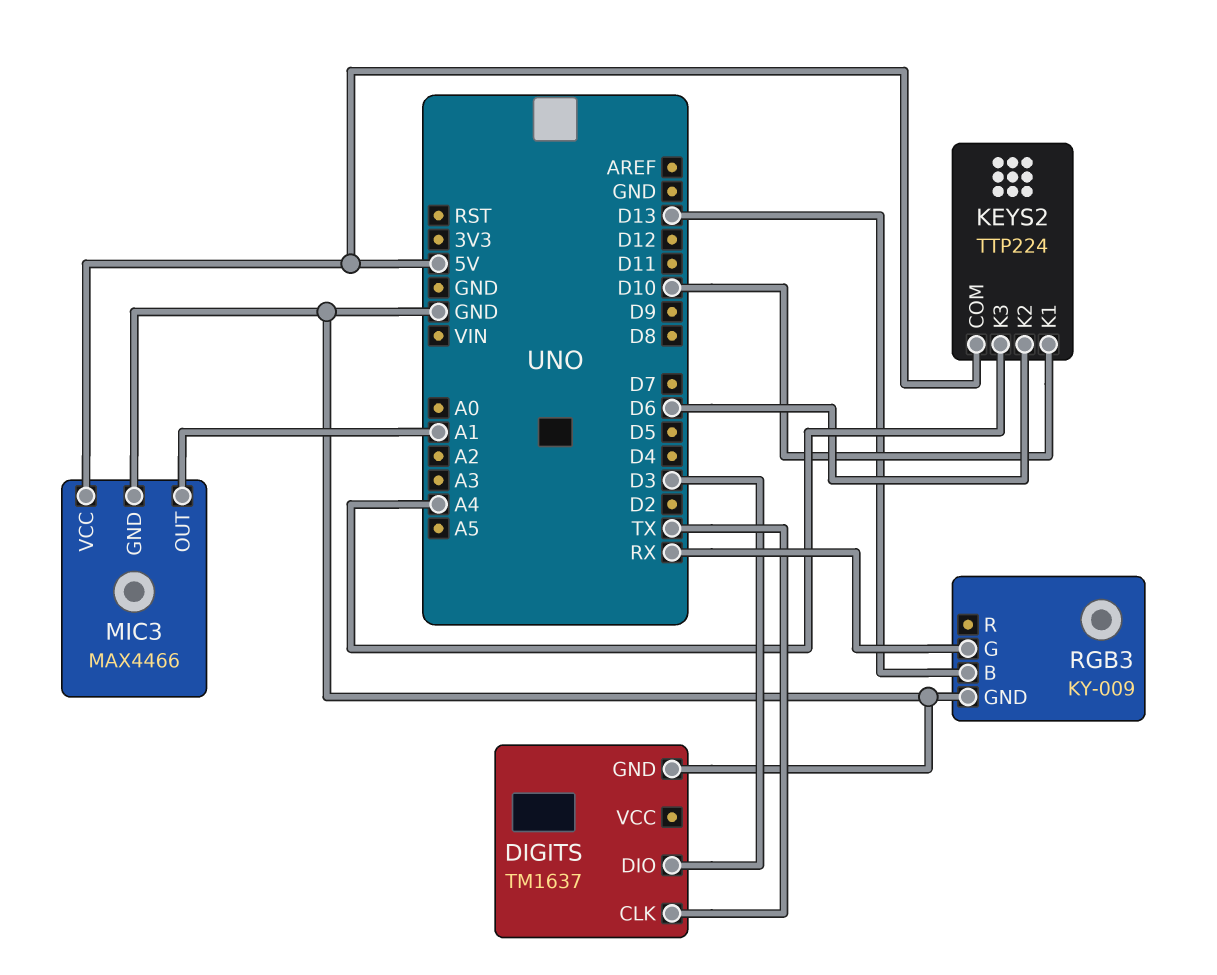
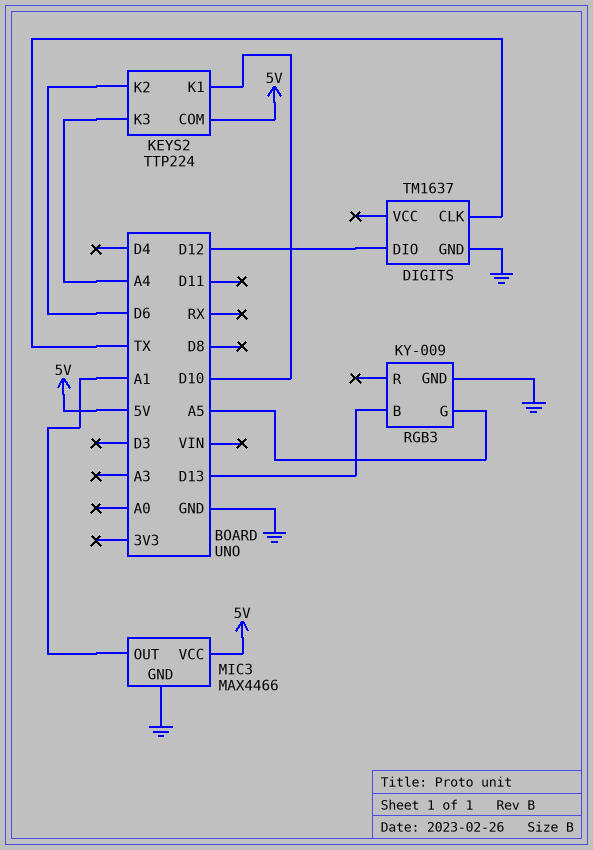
DIGITS pin DIO: D3 -> D12
RGB3 pin G: RX -> A5

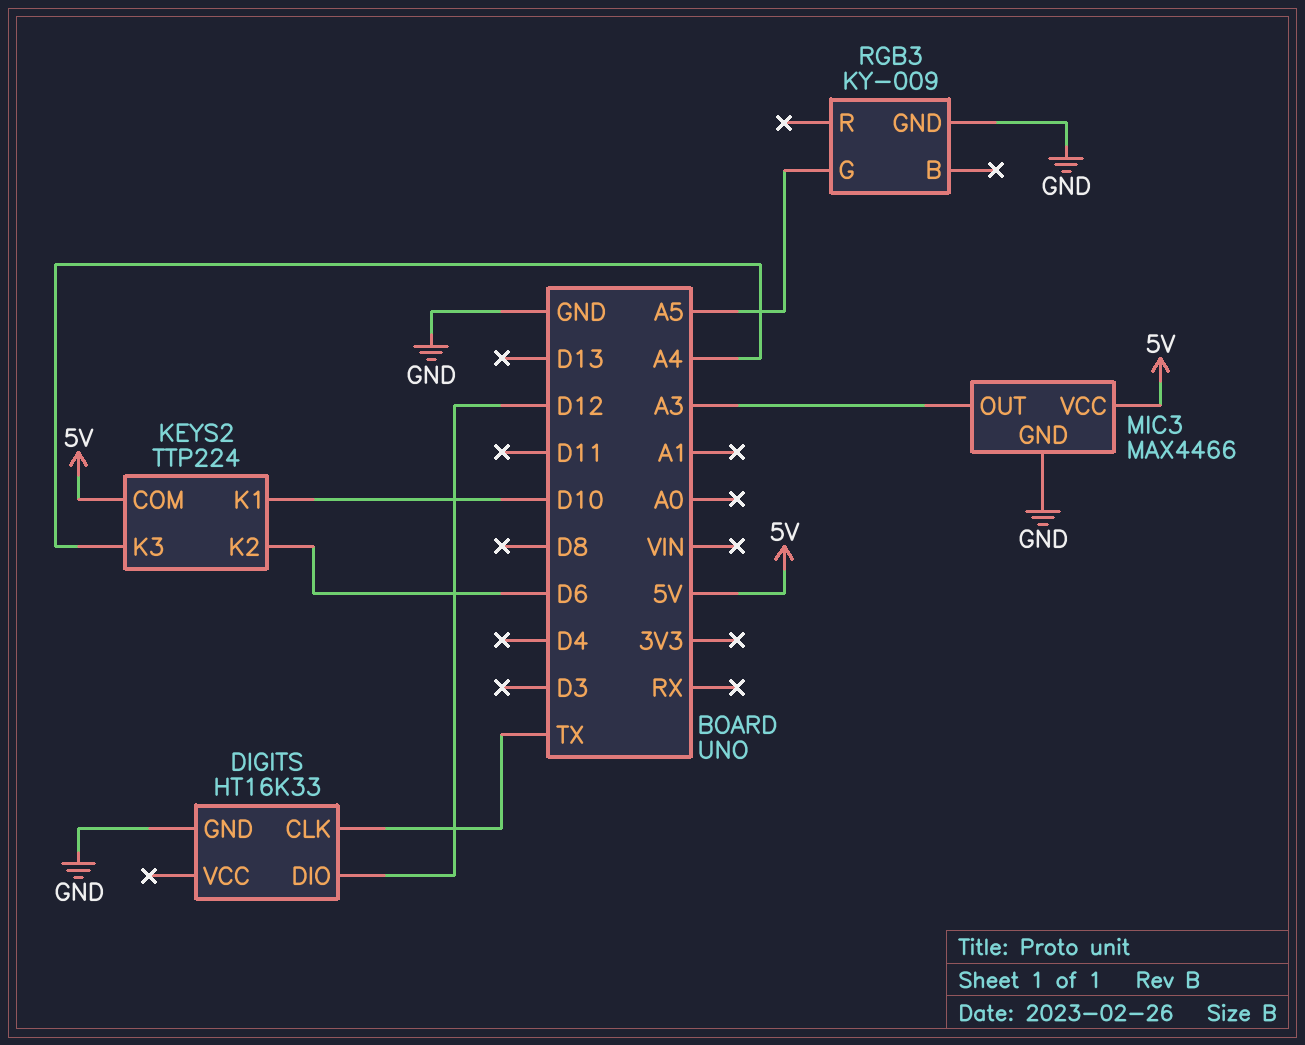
DIGITS: TM1637 -> HT16K33
MIC3 pin OUT: A1 -> A3
RGB3 pin B: D13 -> none

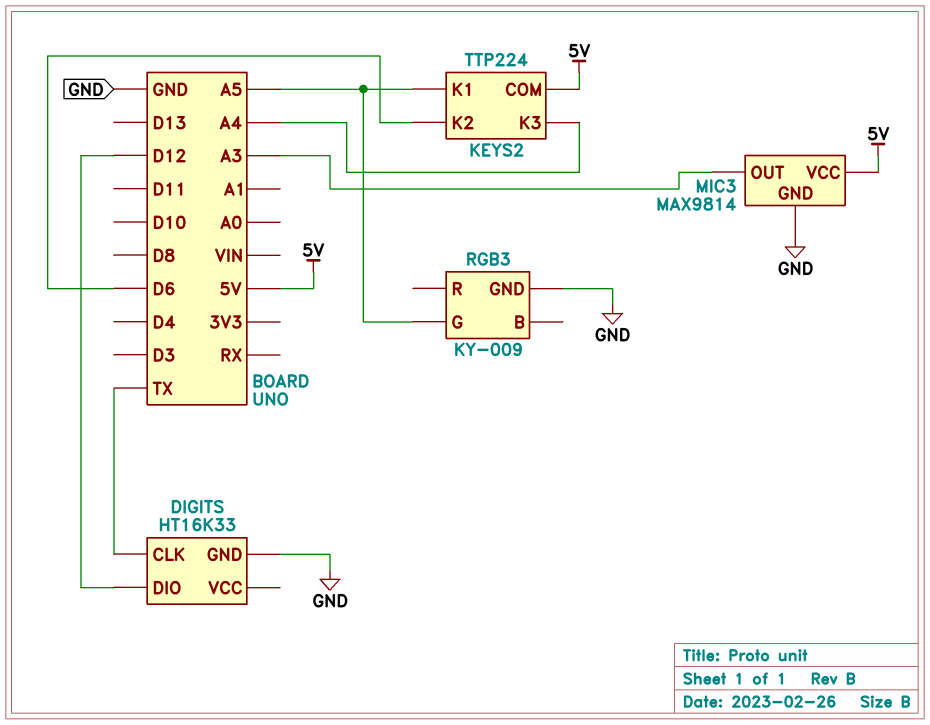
KEYS2 pin K1: D10 -> A5
MIC3: MAX4466 -> MAX9814

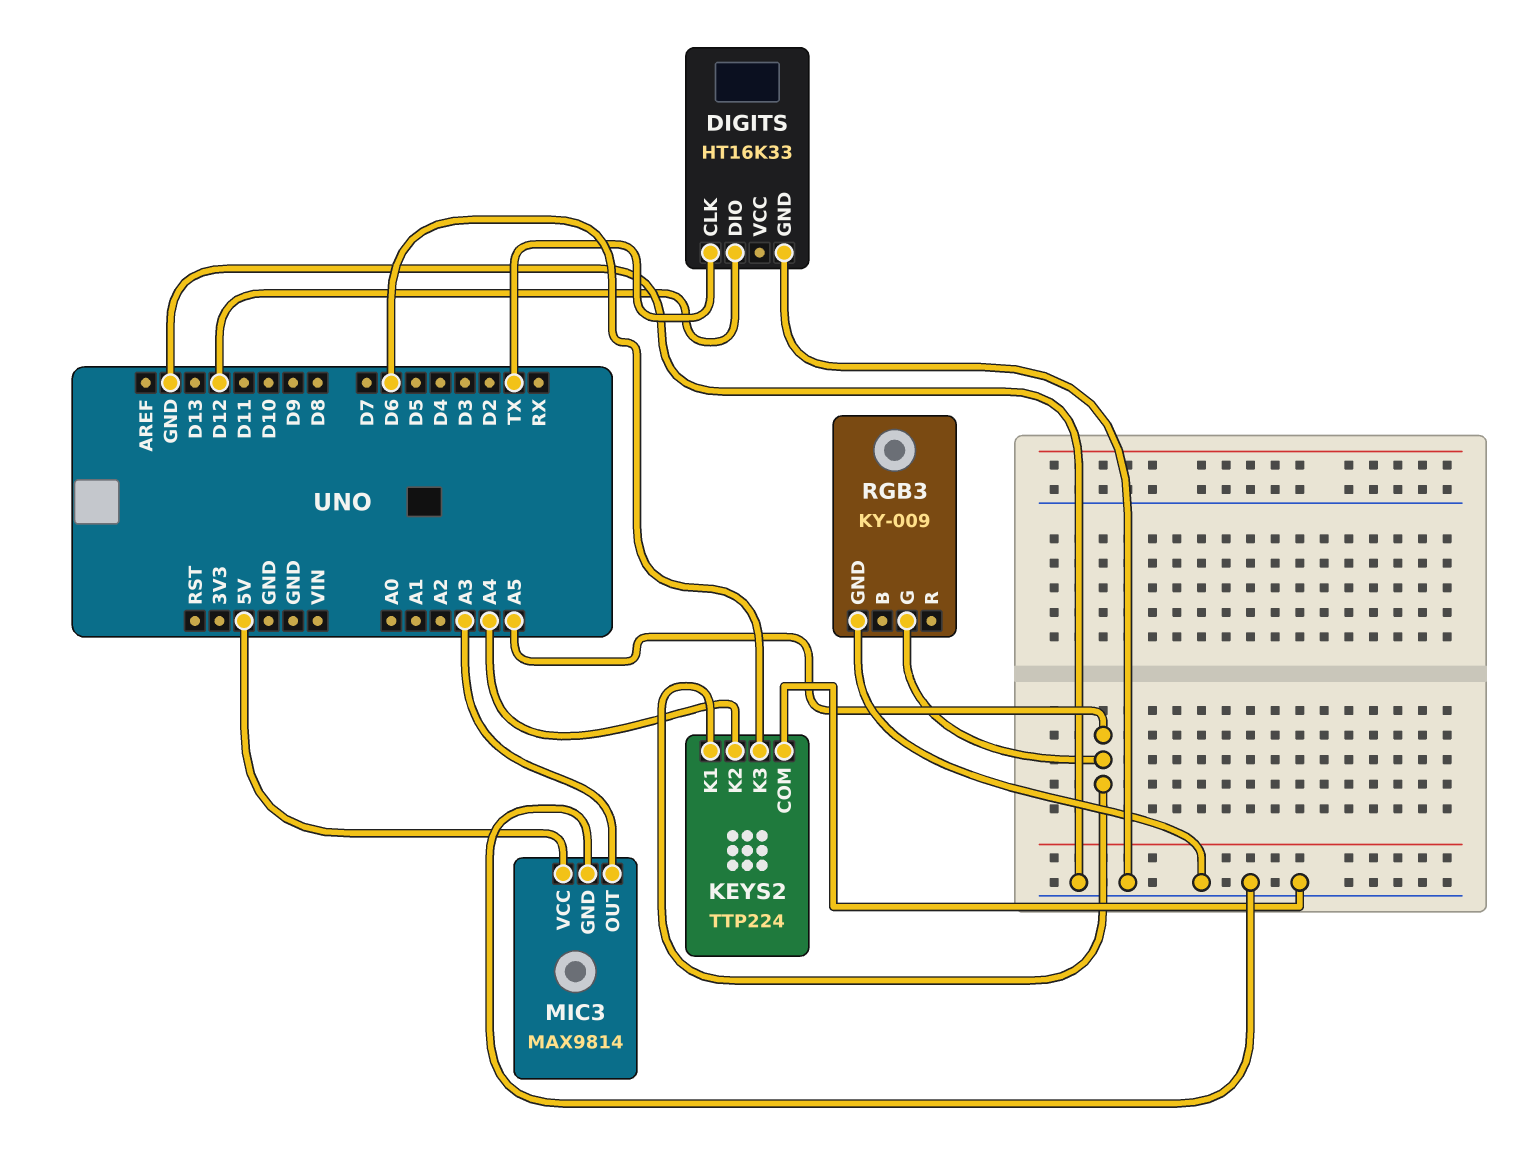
KEYS2 pin COM: 5V -> GND
KEYS2 pin K2: D6 -> A4
KEYS2 pin K3: A4 -> D6

